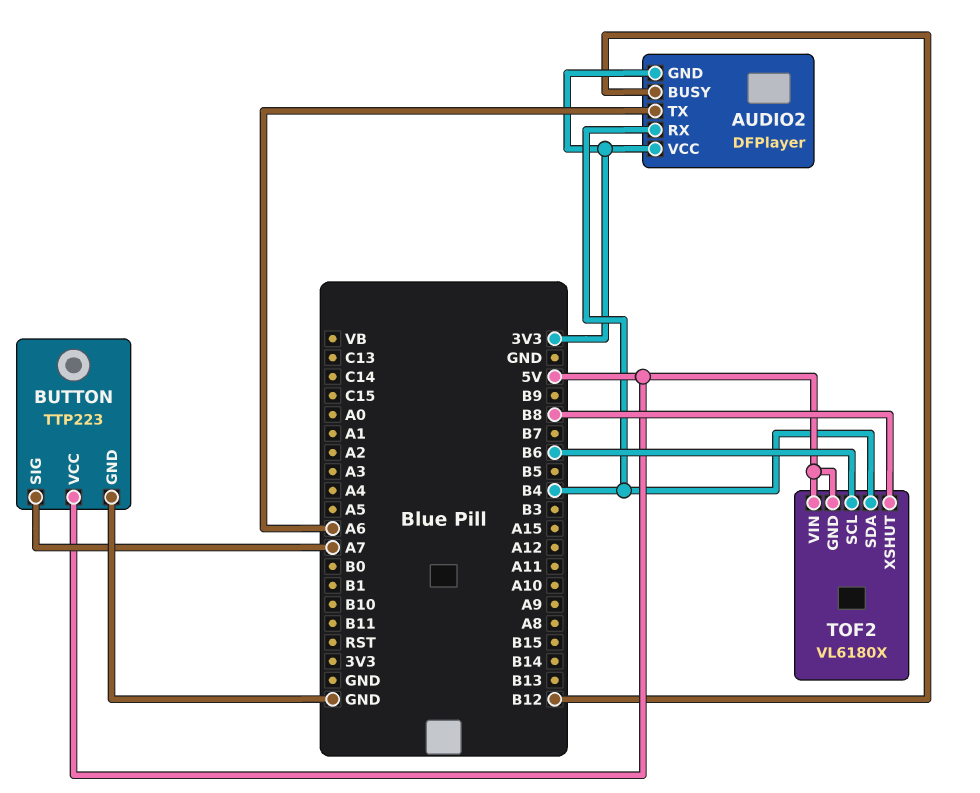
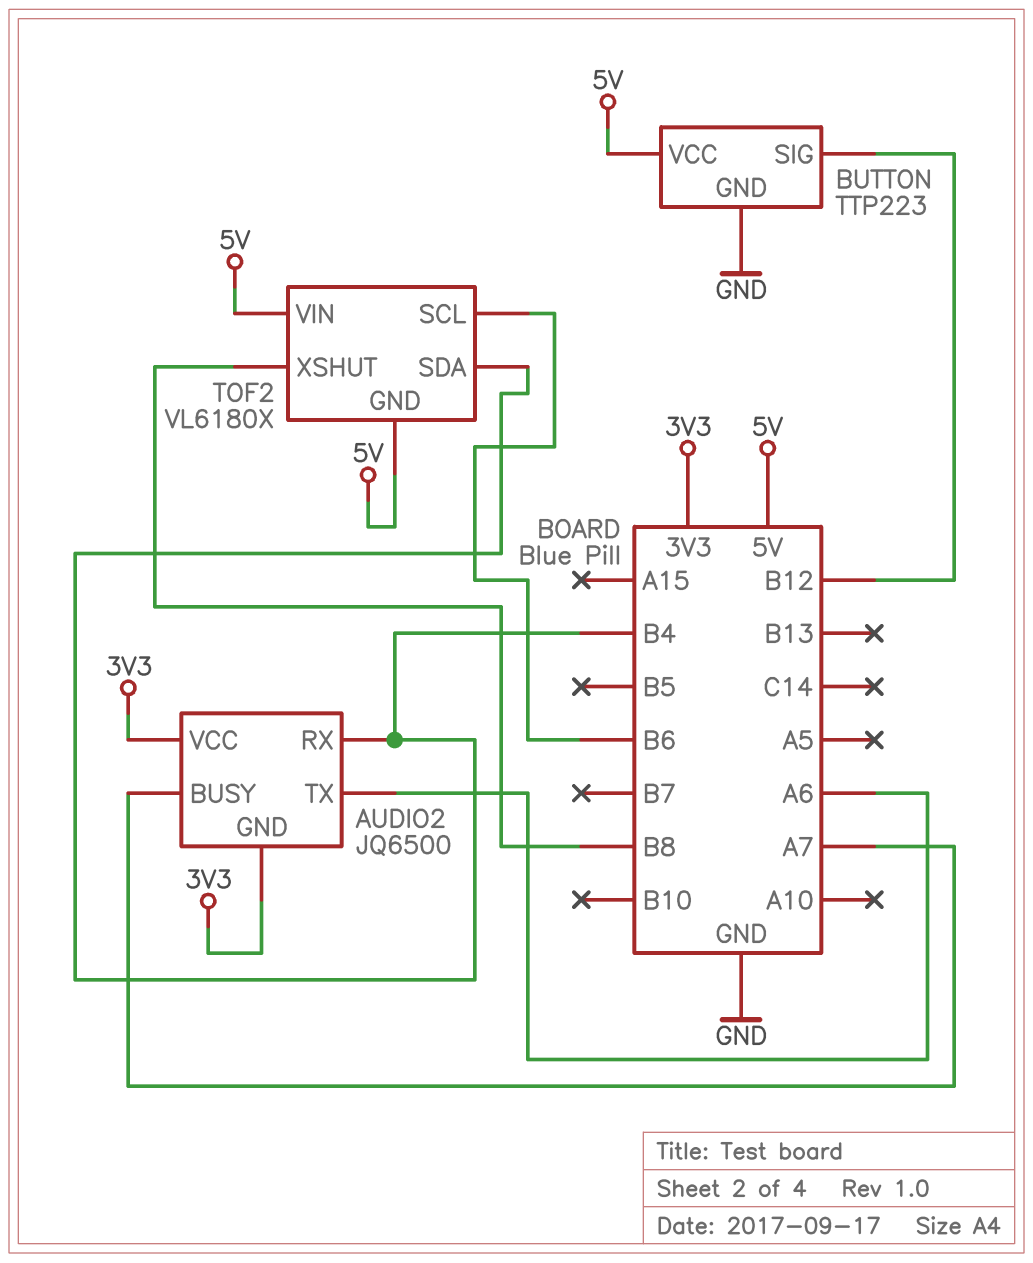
AUDIO2: DFPlayer -> JQ6500
AUDIO2 pin BUSY: B12 -> A7
BUTTON pin SIG: A7 -> B12

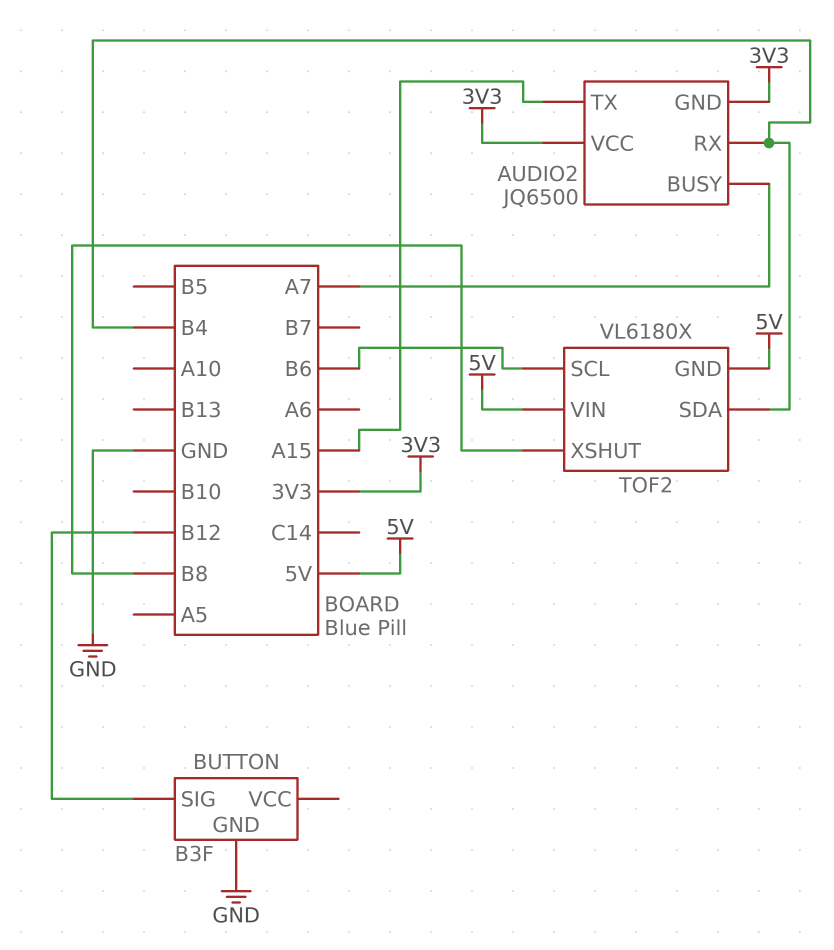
AUDIO2 pin TX: A6 -> A15
BUTTON: TTP223 -> B3F
BUTTON pin VCC: 5V -> none

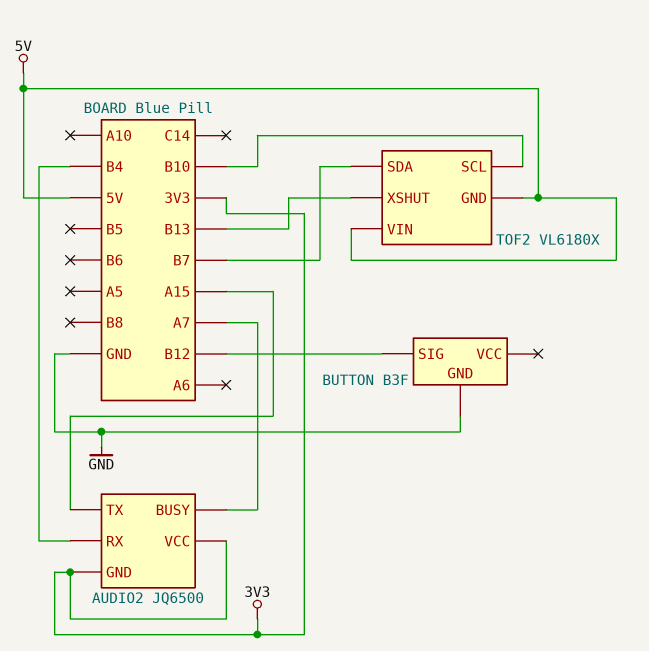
TOF2 pin SCL: B6 -> B10
TOF2 pin SDA: B4 -> B7
TOF2 pin XSHUT: B8 -> B13

